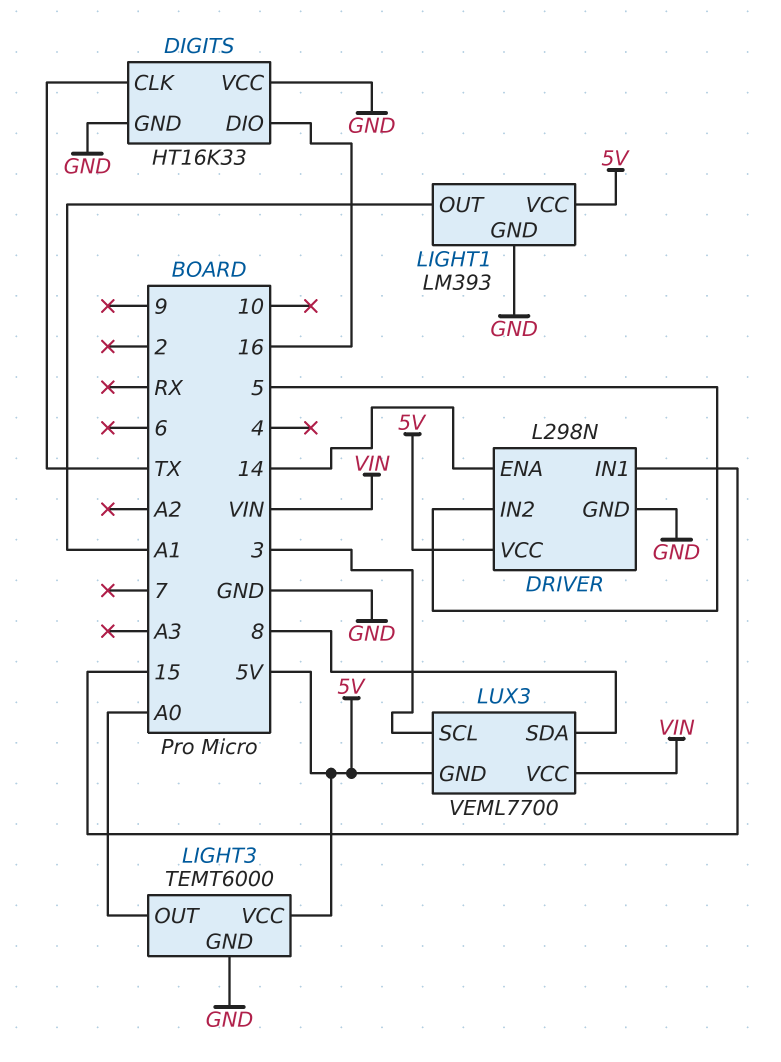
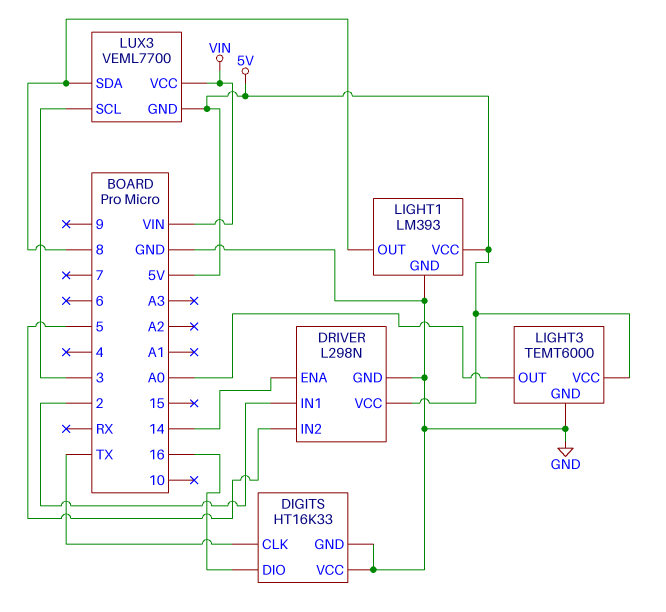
DRIVER pin IN1: 15 -> 2
LIGHT1 pin OUT: A1 -> 8

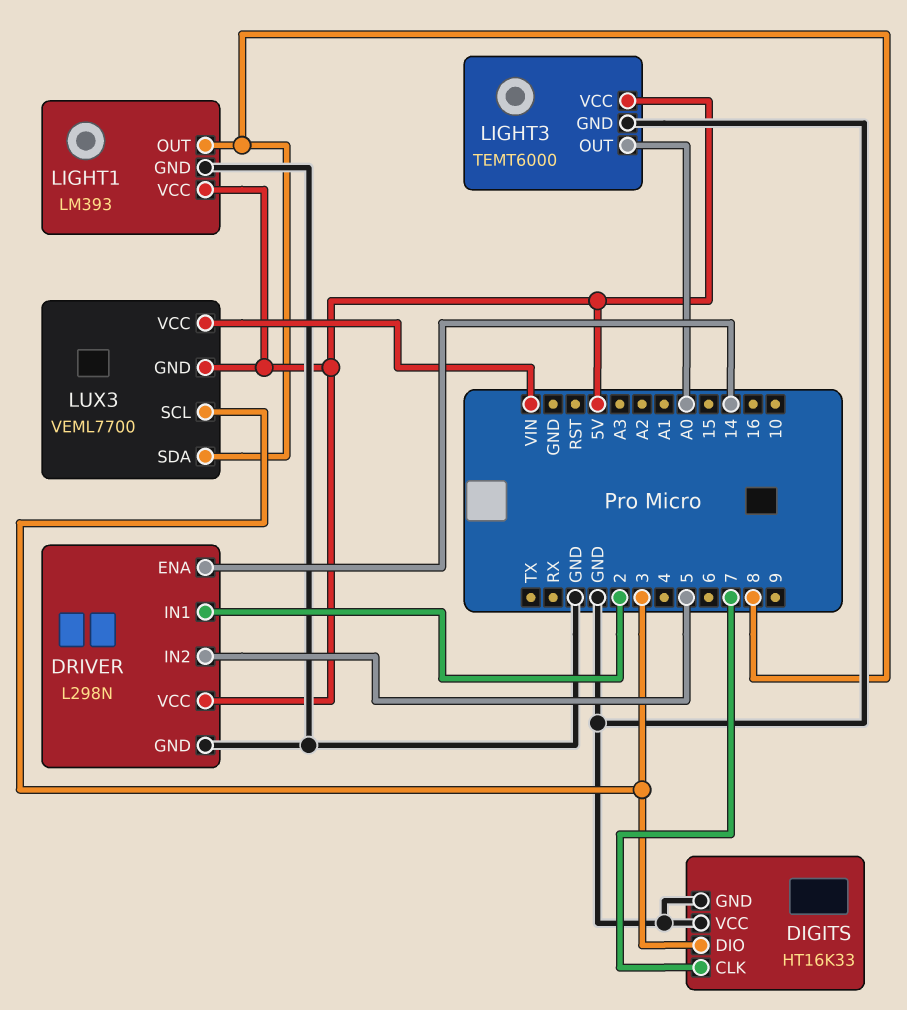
DIGITS pin CLK: TX -> 7
DIGITS pin DIO: 16 -> 3

